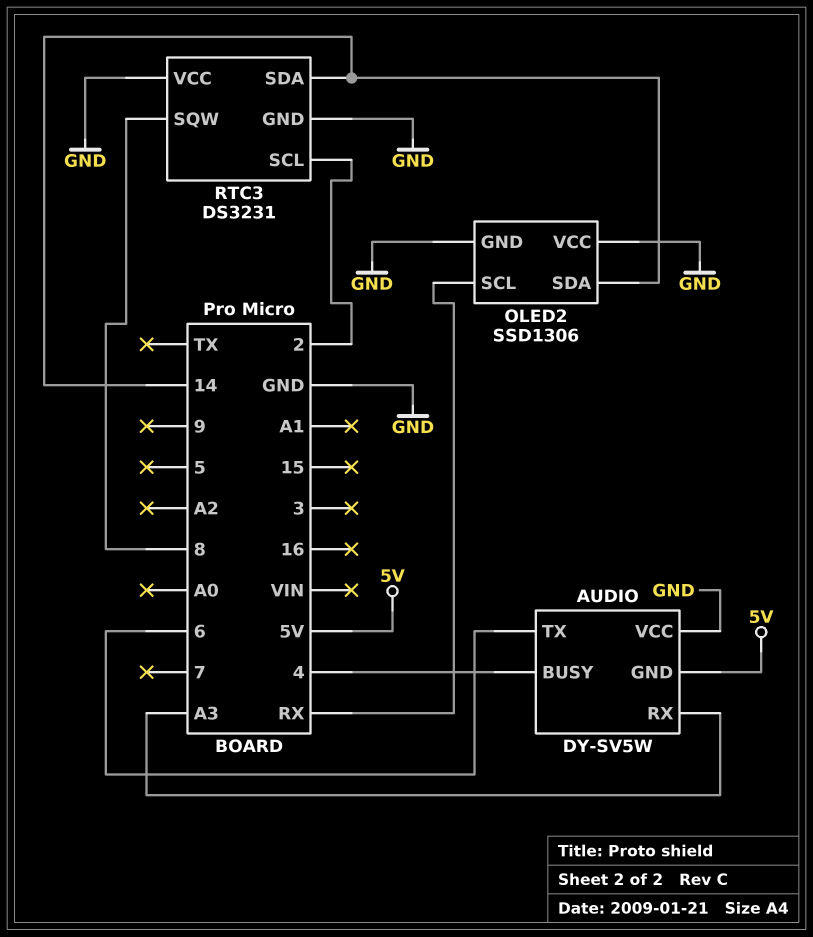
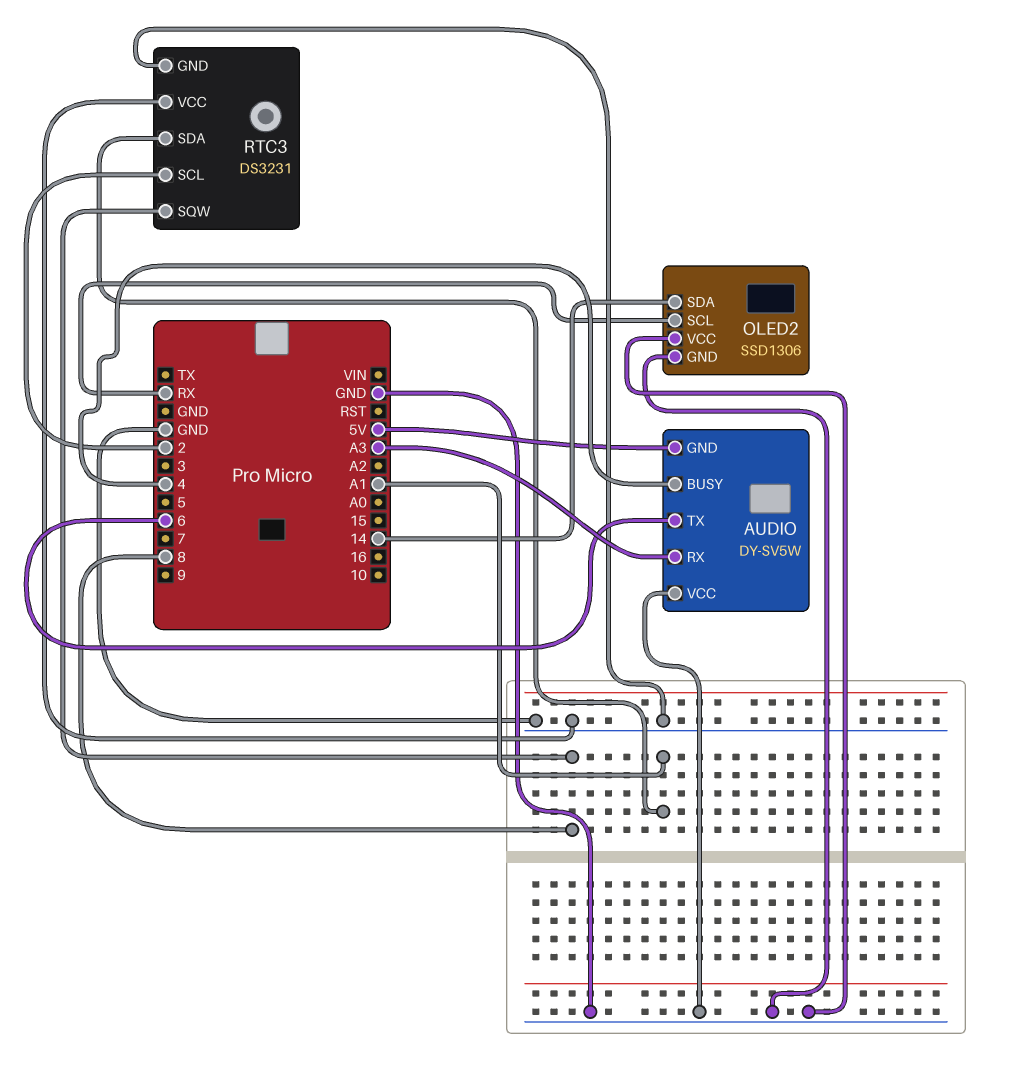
RTC3 pin SDA: 14 -> A1

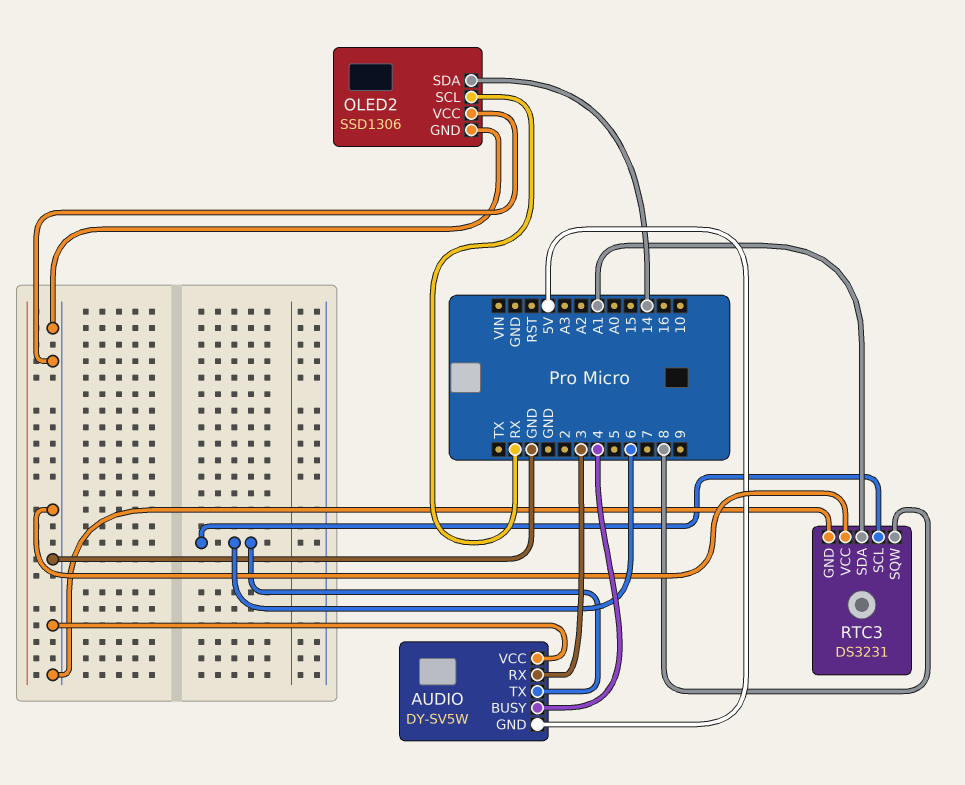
AUDIO pin RX: A3 -> 3
RTC3 pin SCL: 2 -> 6

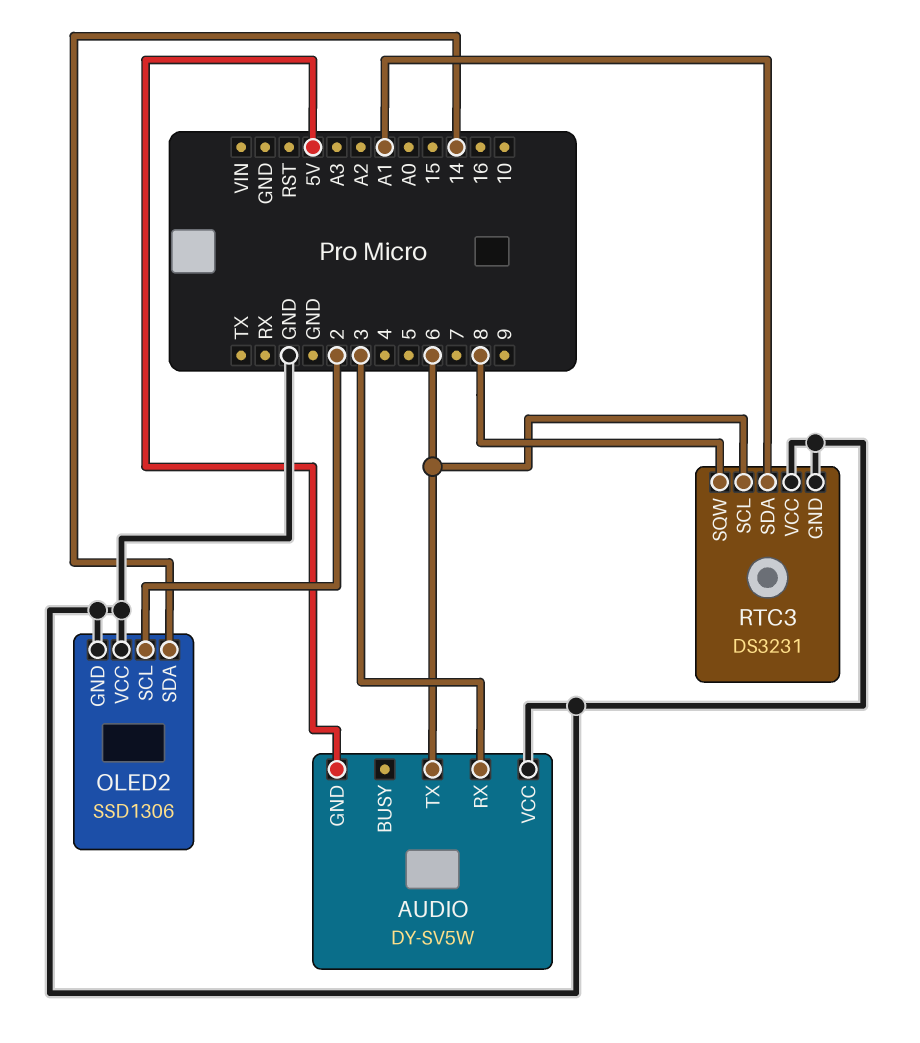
AUDIO pin BUSY: 4 -> none
OLED2 pin SCL: RX -> 2

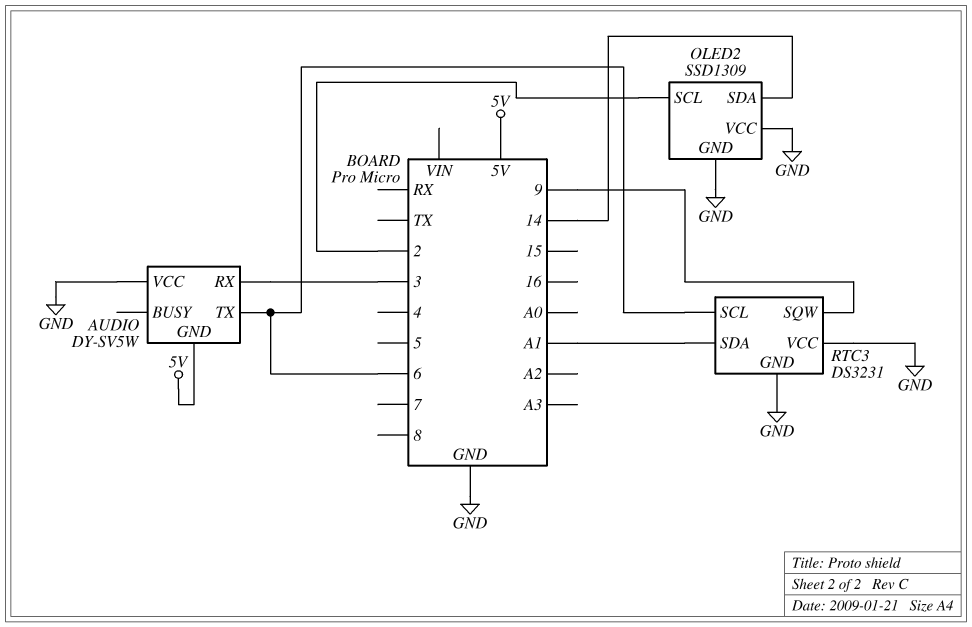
OLED2: SSD1306 -> SSD1309
RTC3 pin SQW: 8 -> 9

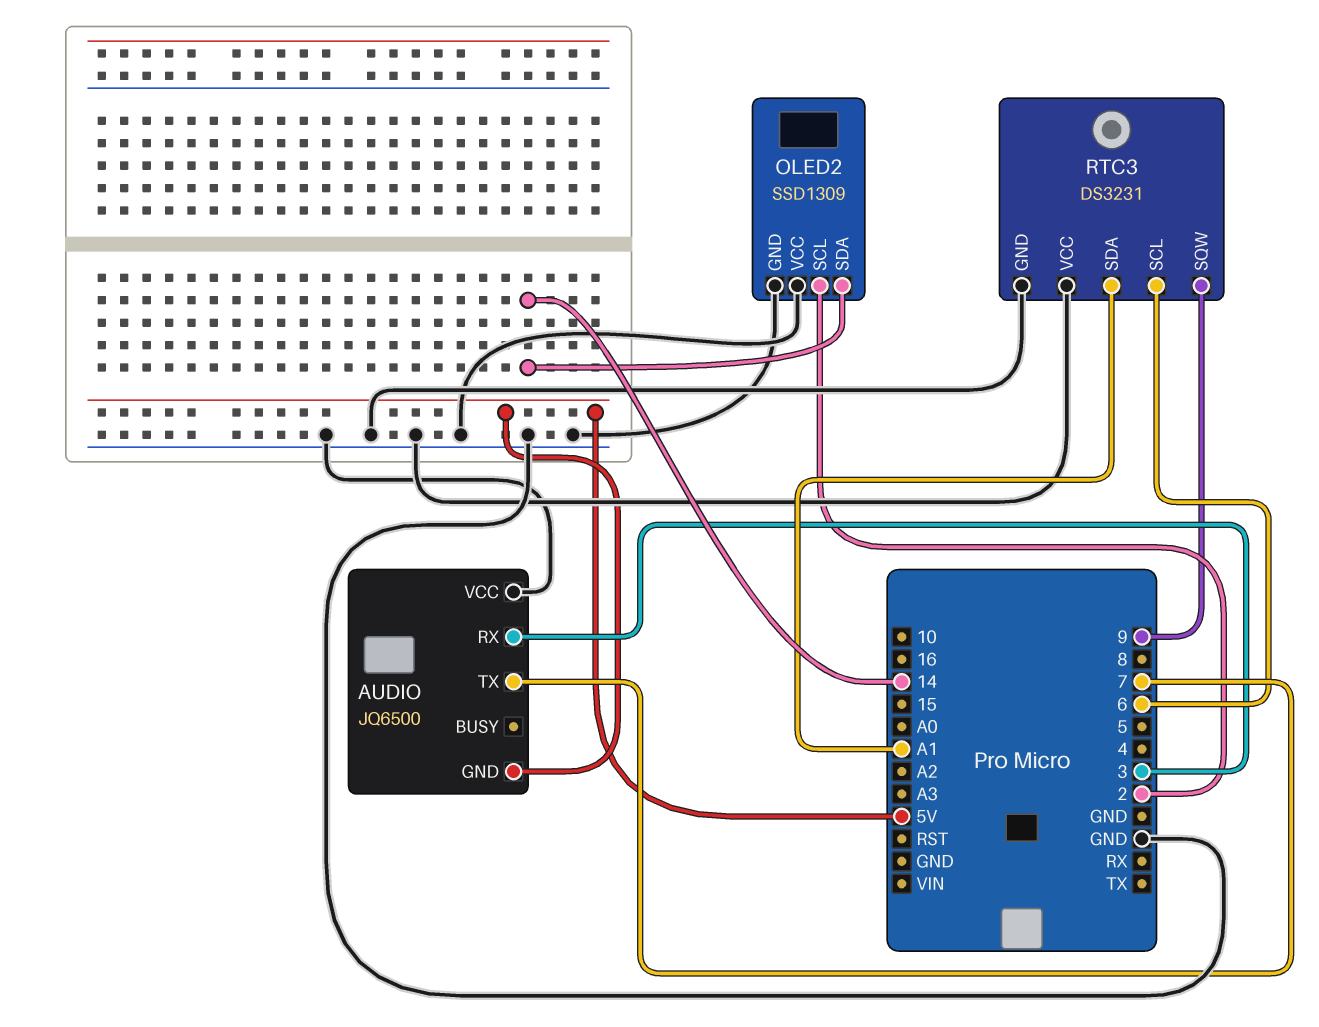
AUDIO: DY-SV5W -> JQ6500
AUDIO pin TX: 6 -> 7

